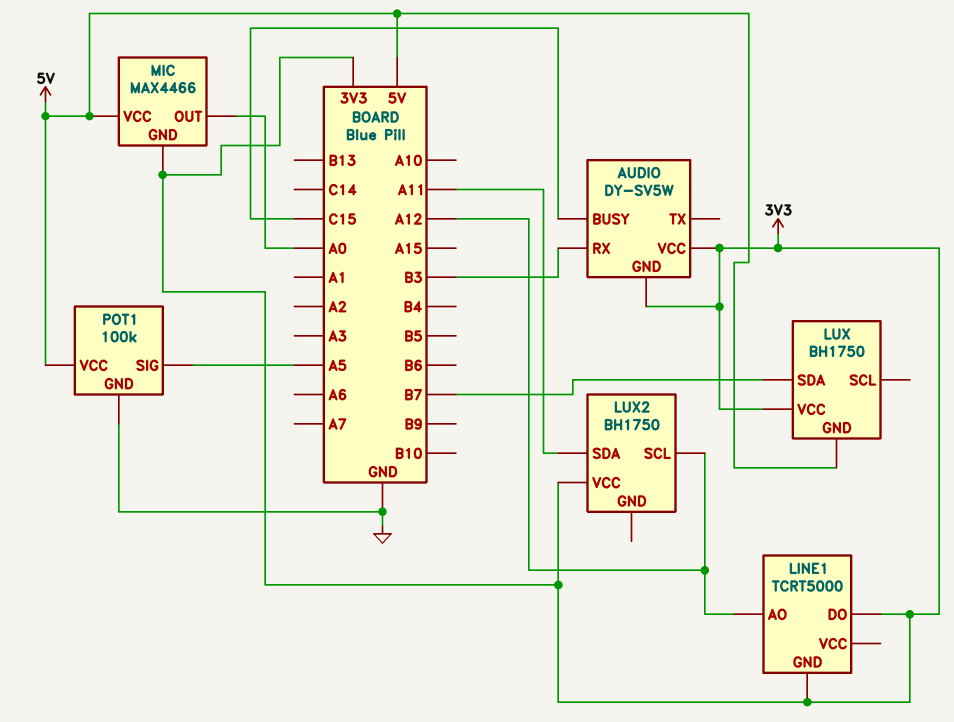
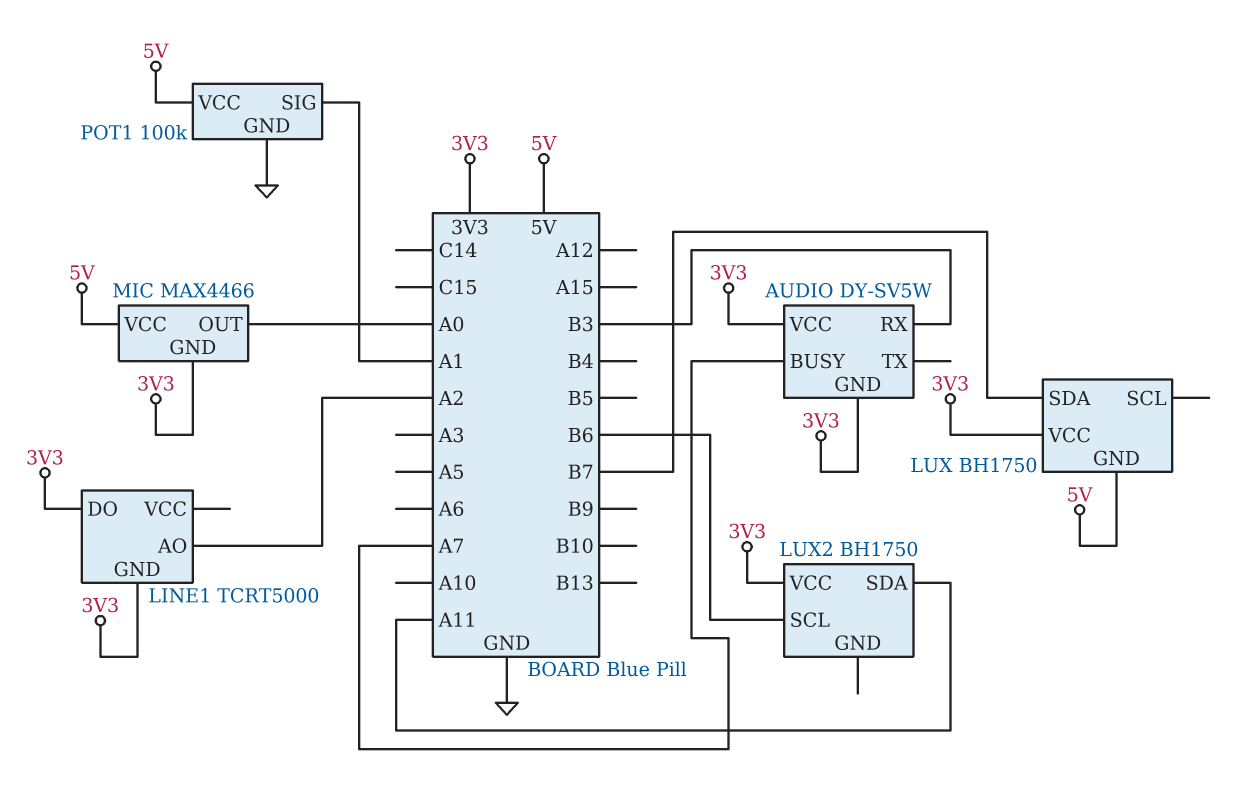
AUDIO pin BUSY: C15 -> A7
LINE1 pin AO: A12 -> A2
LUX2 pin SCL: A12 -> B6
POT1 pin SIG: A5 -> A1

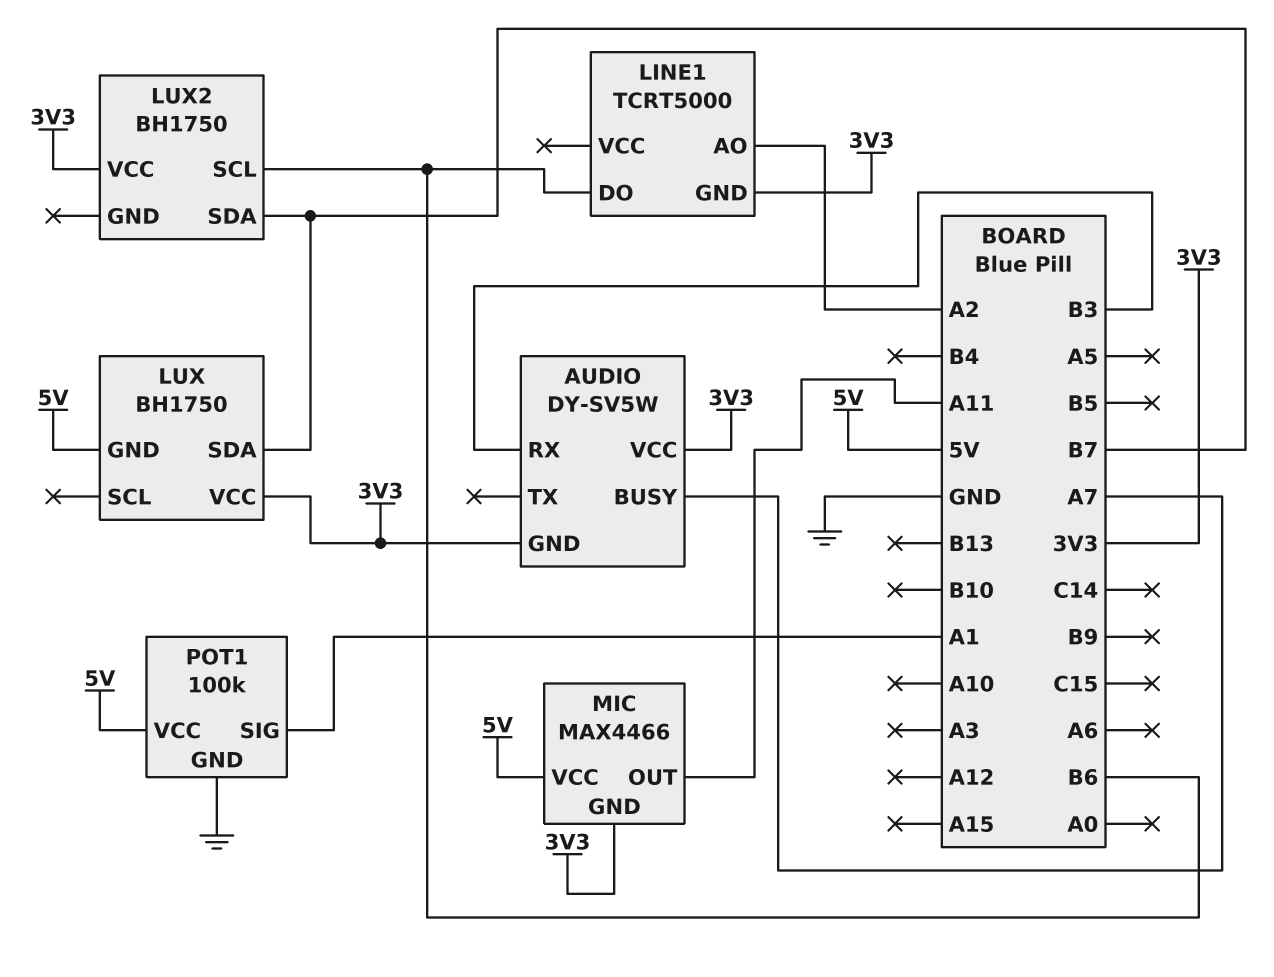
LINE1 pin DO: 3V3 -> B6
LUX2 pin SDA: A11 -> B7
MIC pin OUT: A0 -> A11

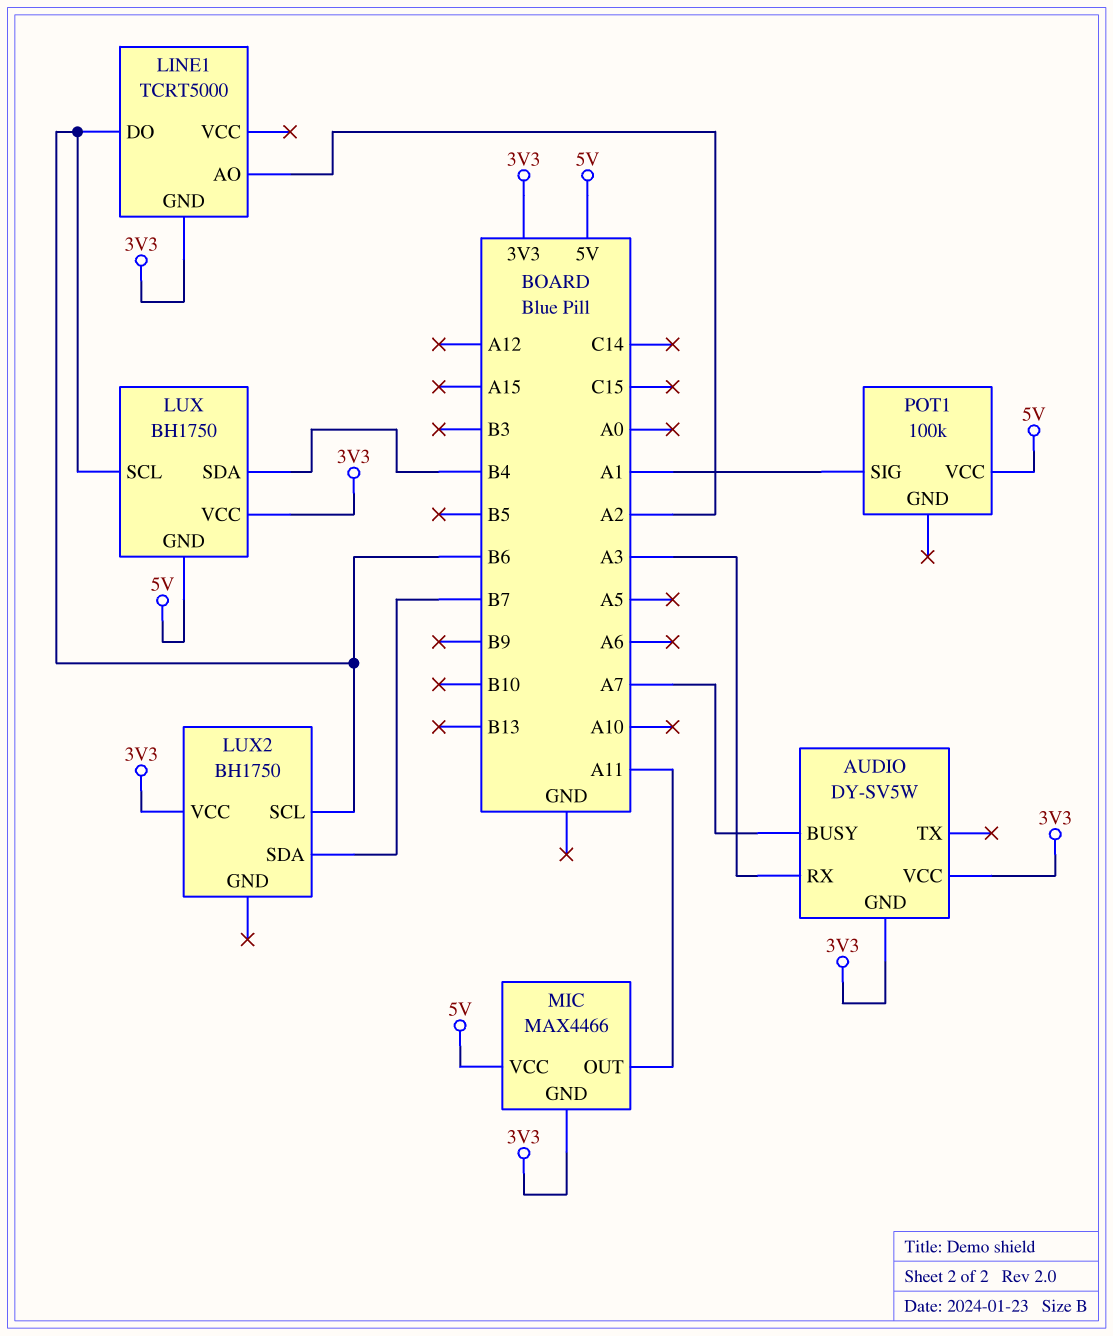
AUDIO pin RX: B3 -> A3
LUX pin SCL: none -> B6
LUX pin SDA: B7 -> B4
POT1 pin GND: GND -> none

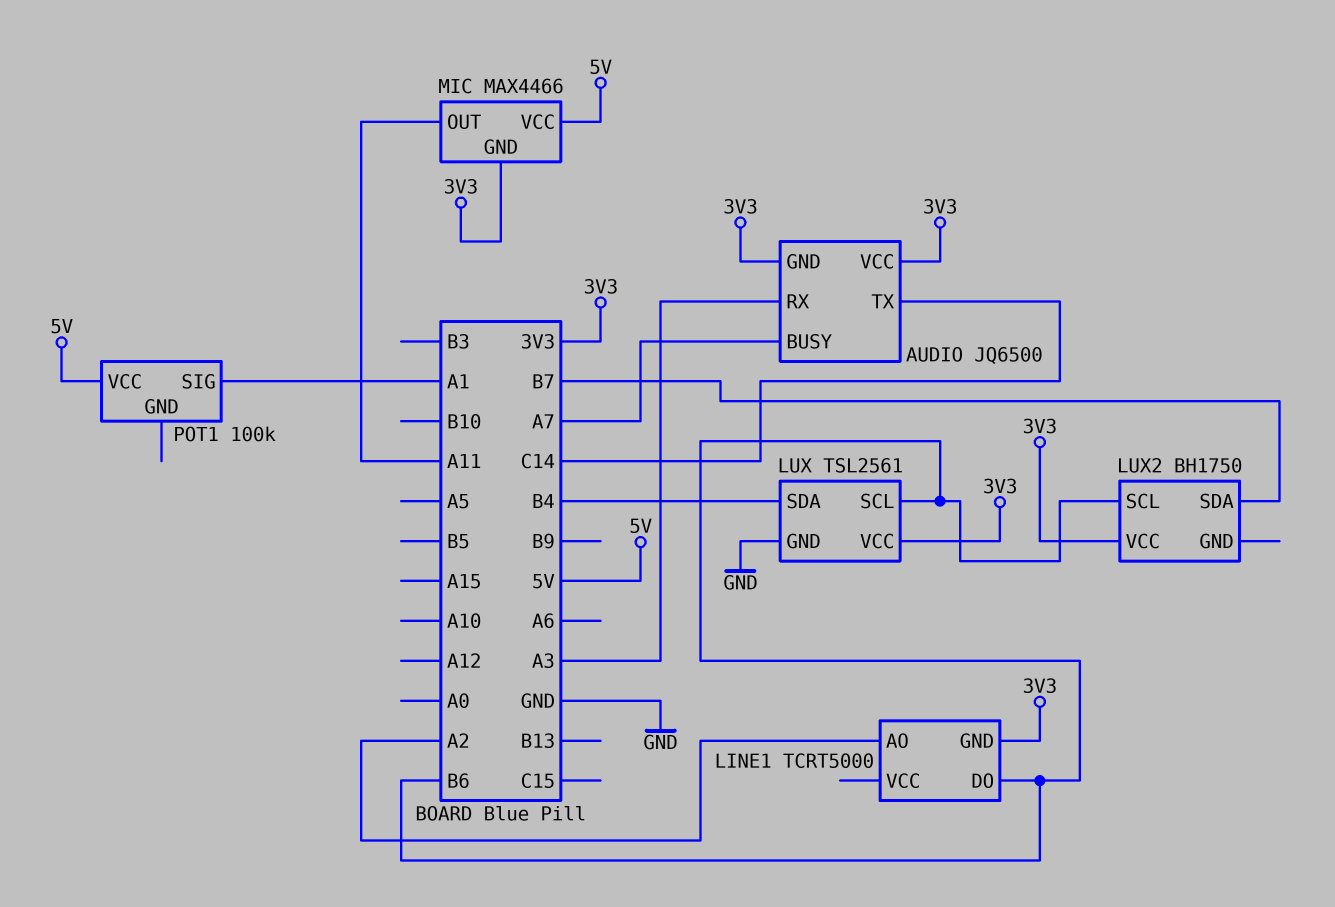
AUDIO: DY-SV5W -> JQ6500
AUDIO pin TX: none -> C14
LUX: BH1750 -> TSL2561
LUX pin GND: 5V -> GND

